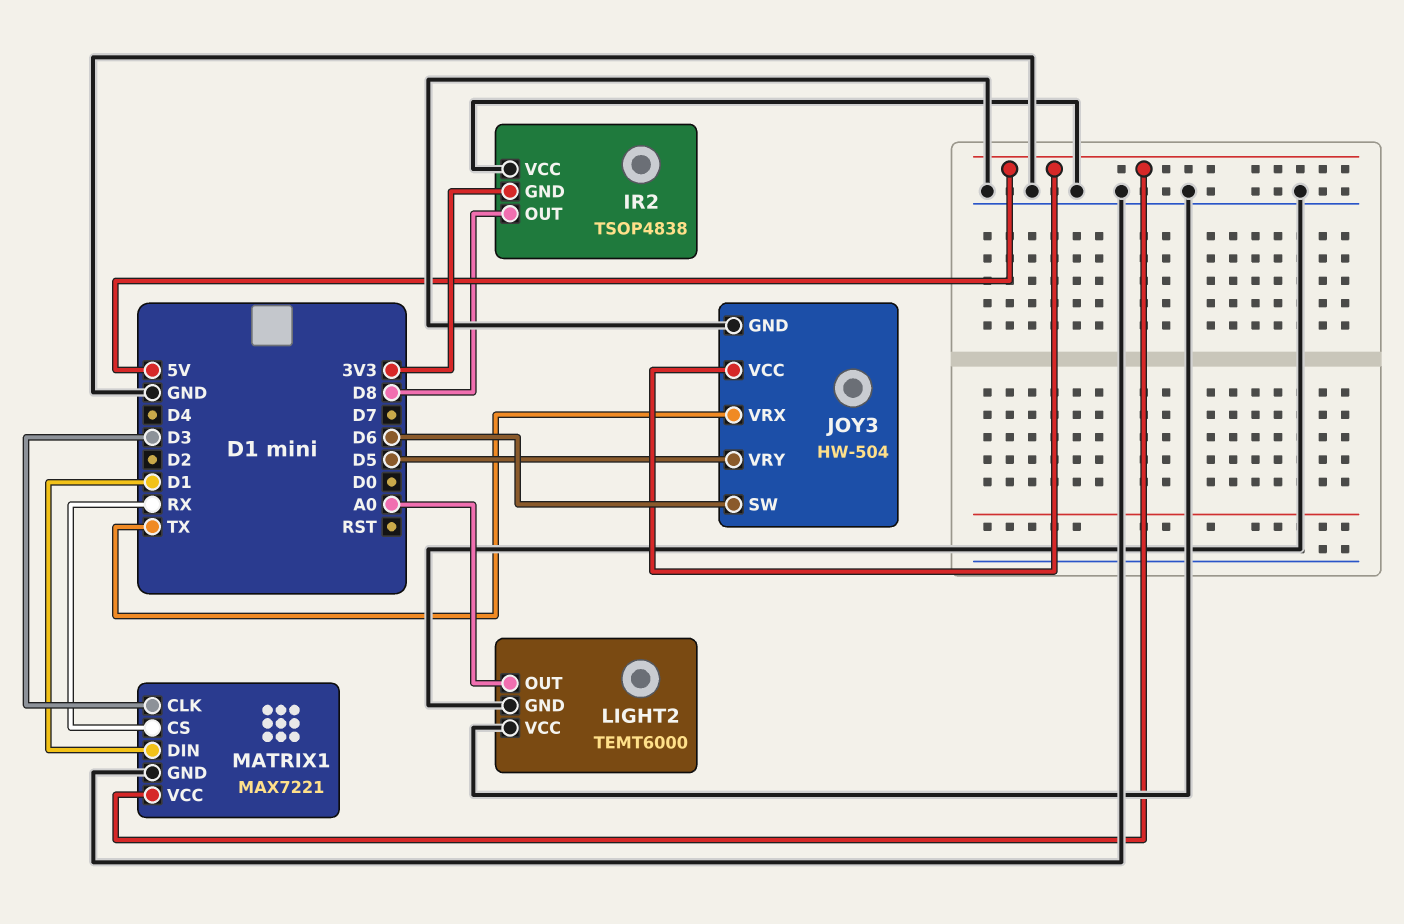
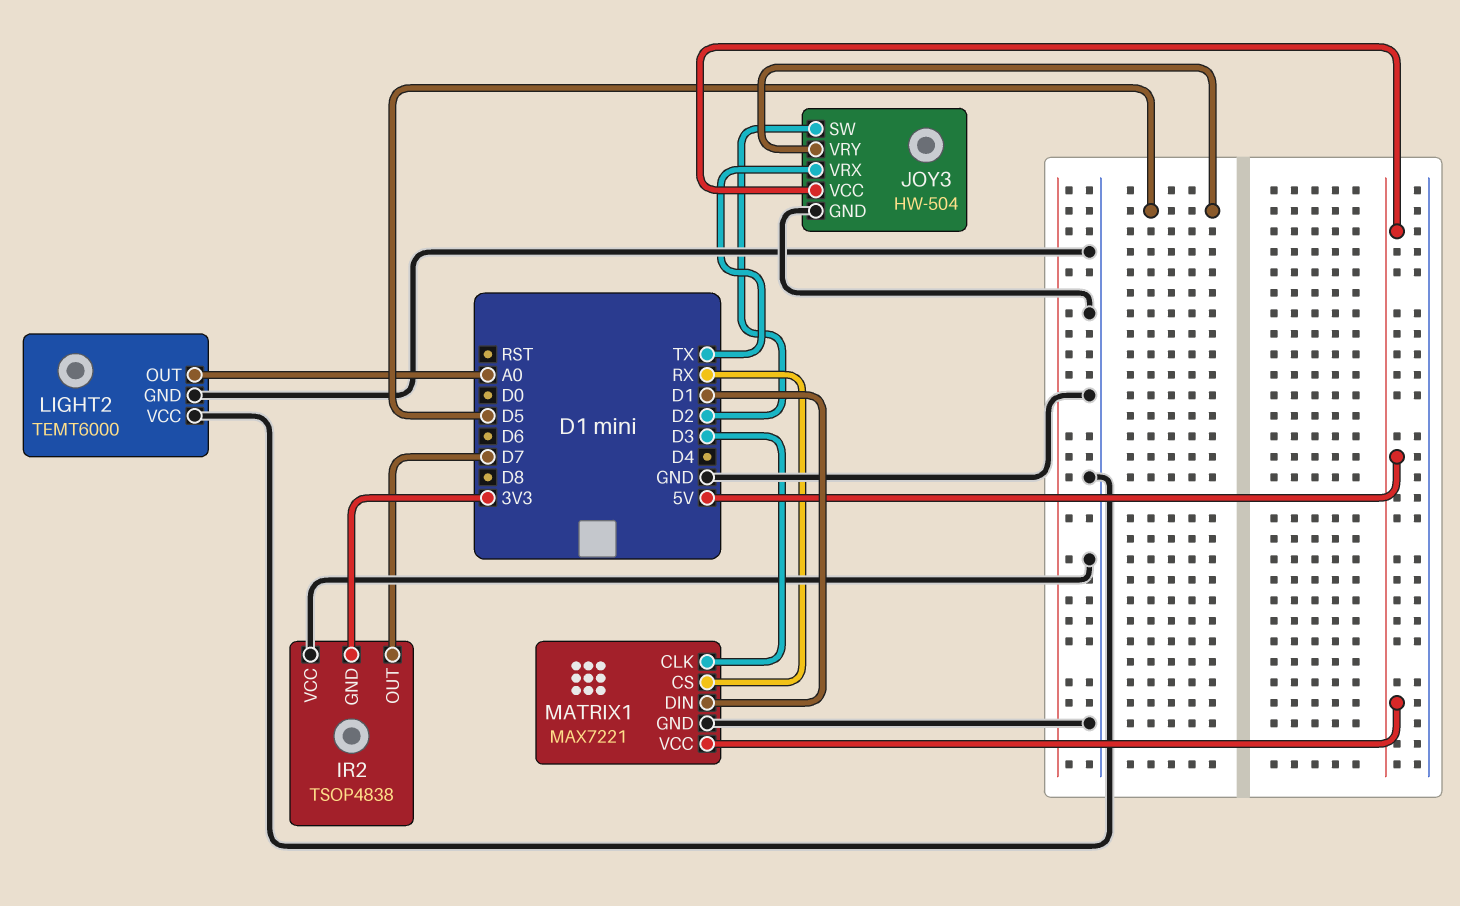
IR2 pin OUT: D8 -> D7
JOY3 pin SW: D6 -> D2

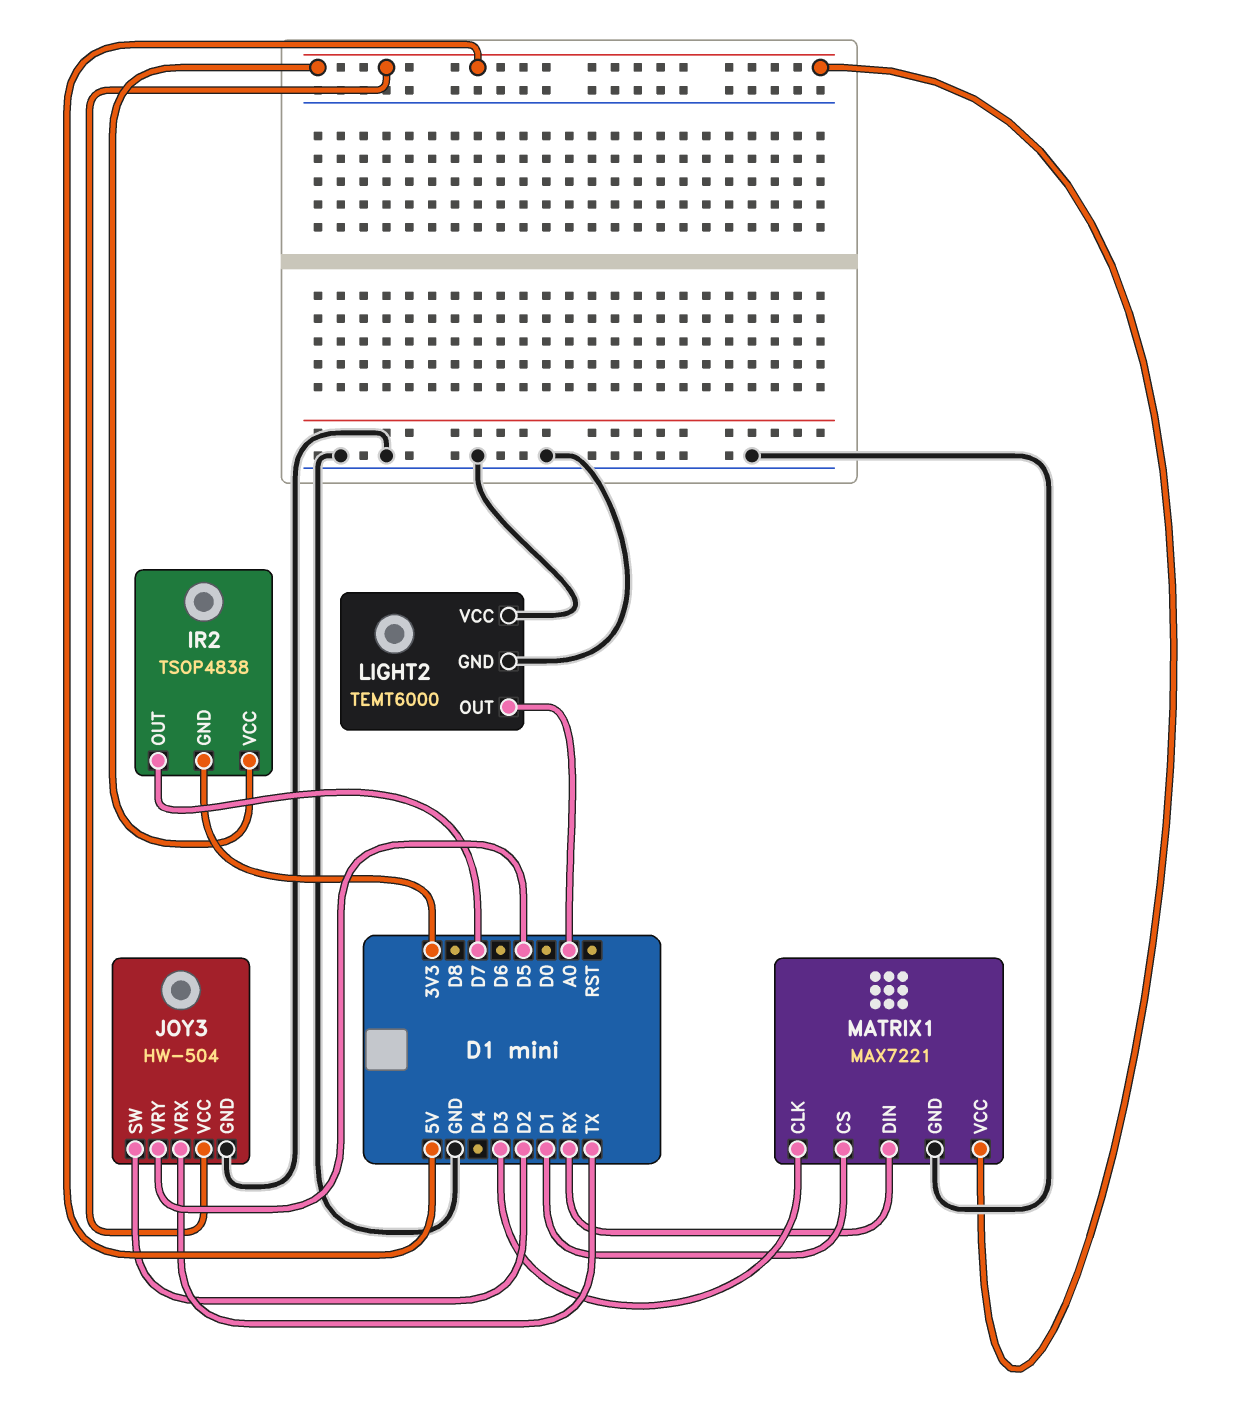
IR2 pin VCC: GND -> 5V
MATRIX1 pin CS: RX -> D1
MATRIX1 pin DIN: D1 -> RX

